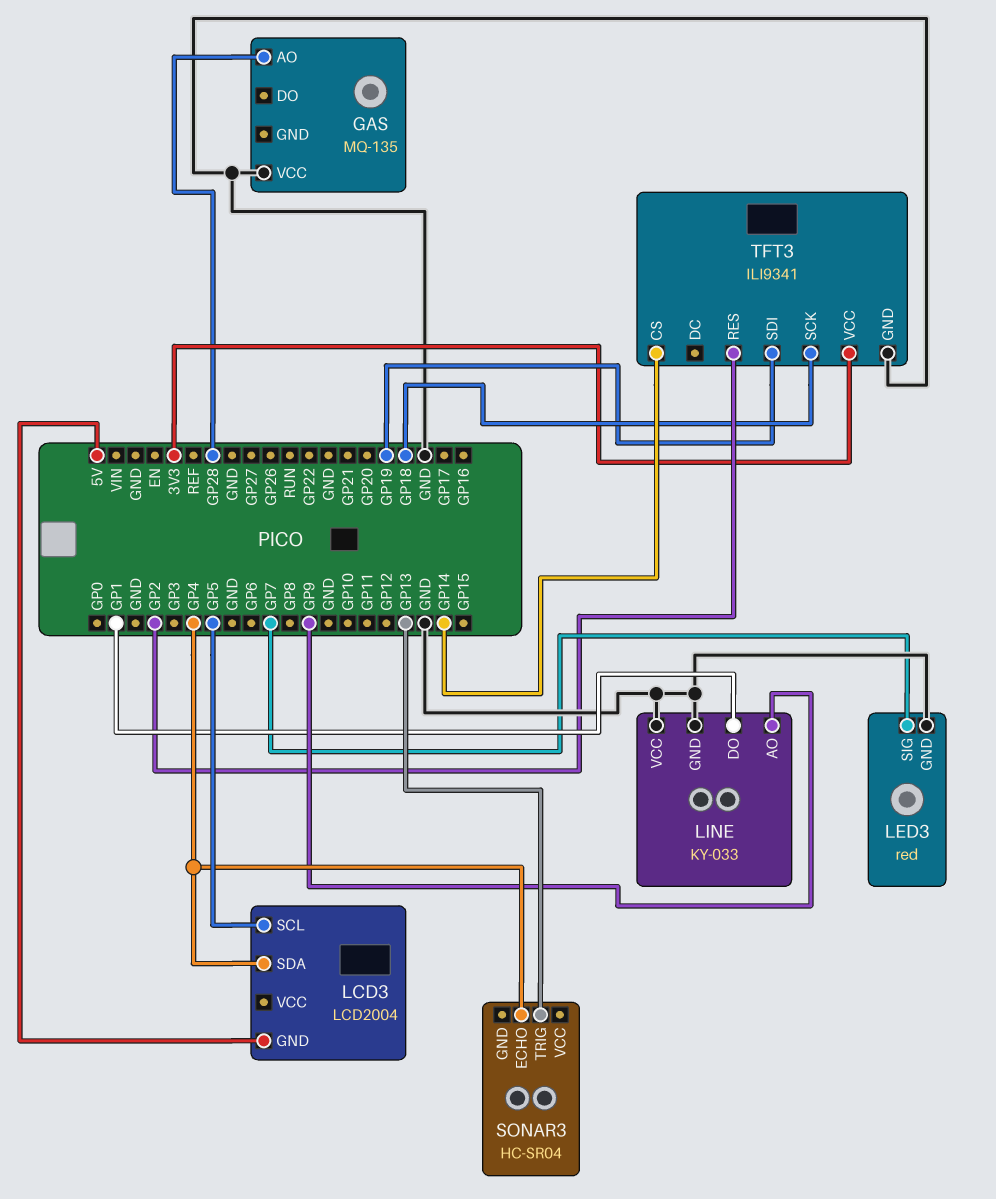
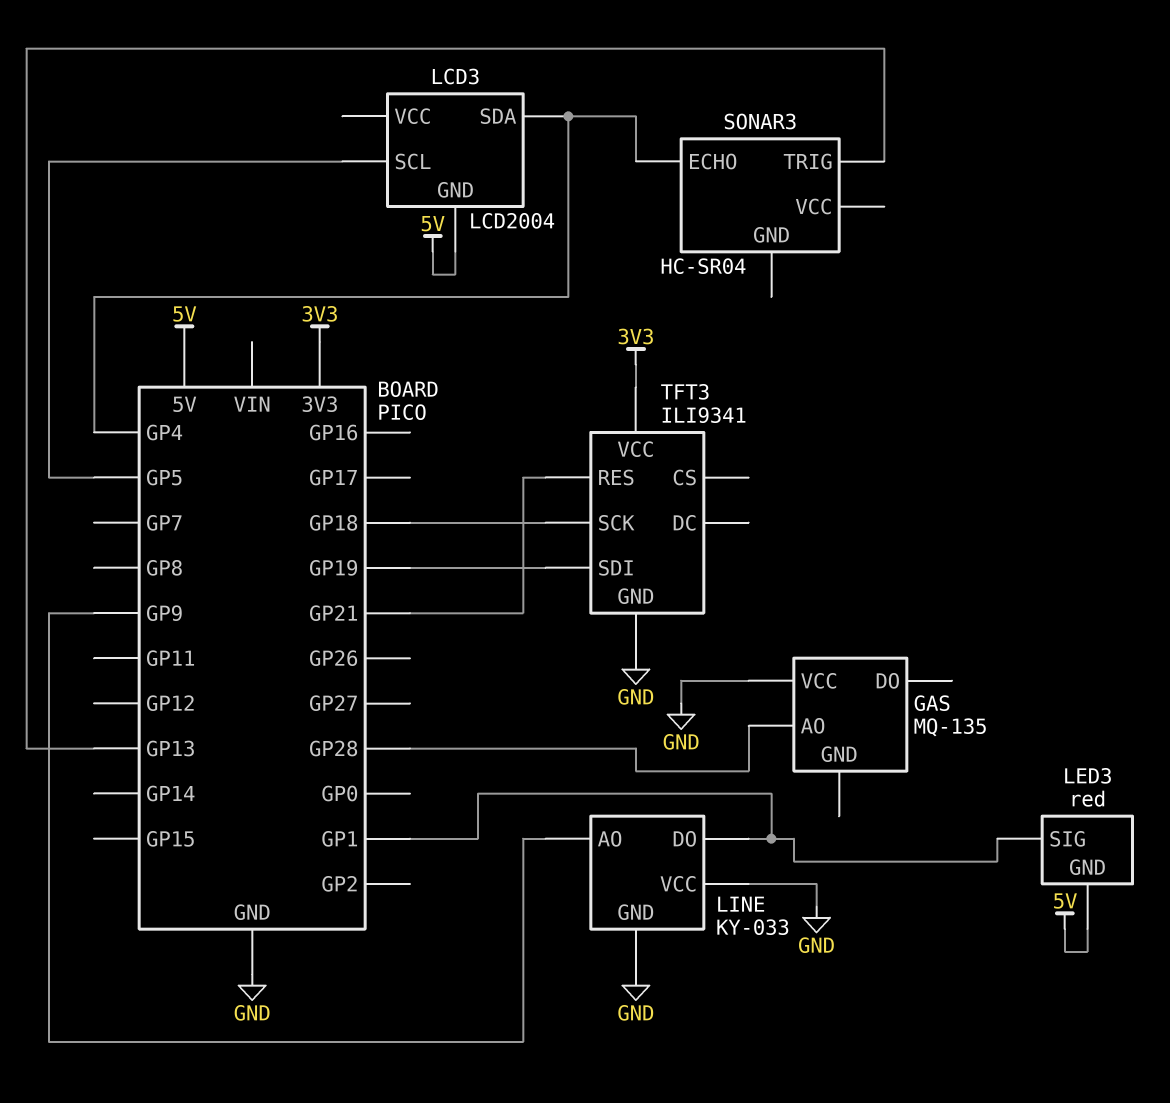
LED3 pin GND: GND -> 5V
LED3 pin SIG: GP7 -> GP1
TFT3 pin CS: GP14 -> none
TFT3 pin RES: GP2 -> GP21

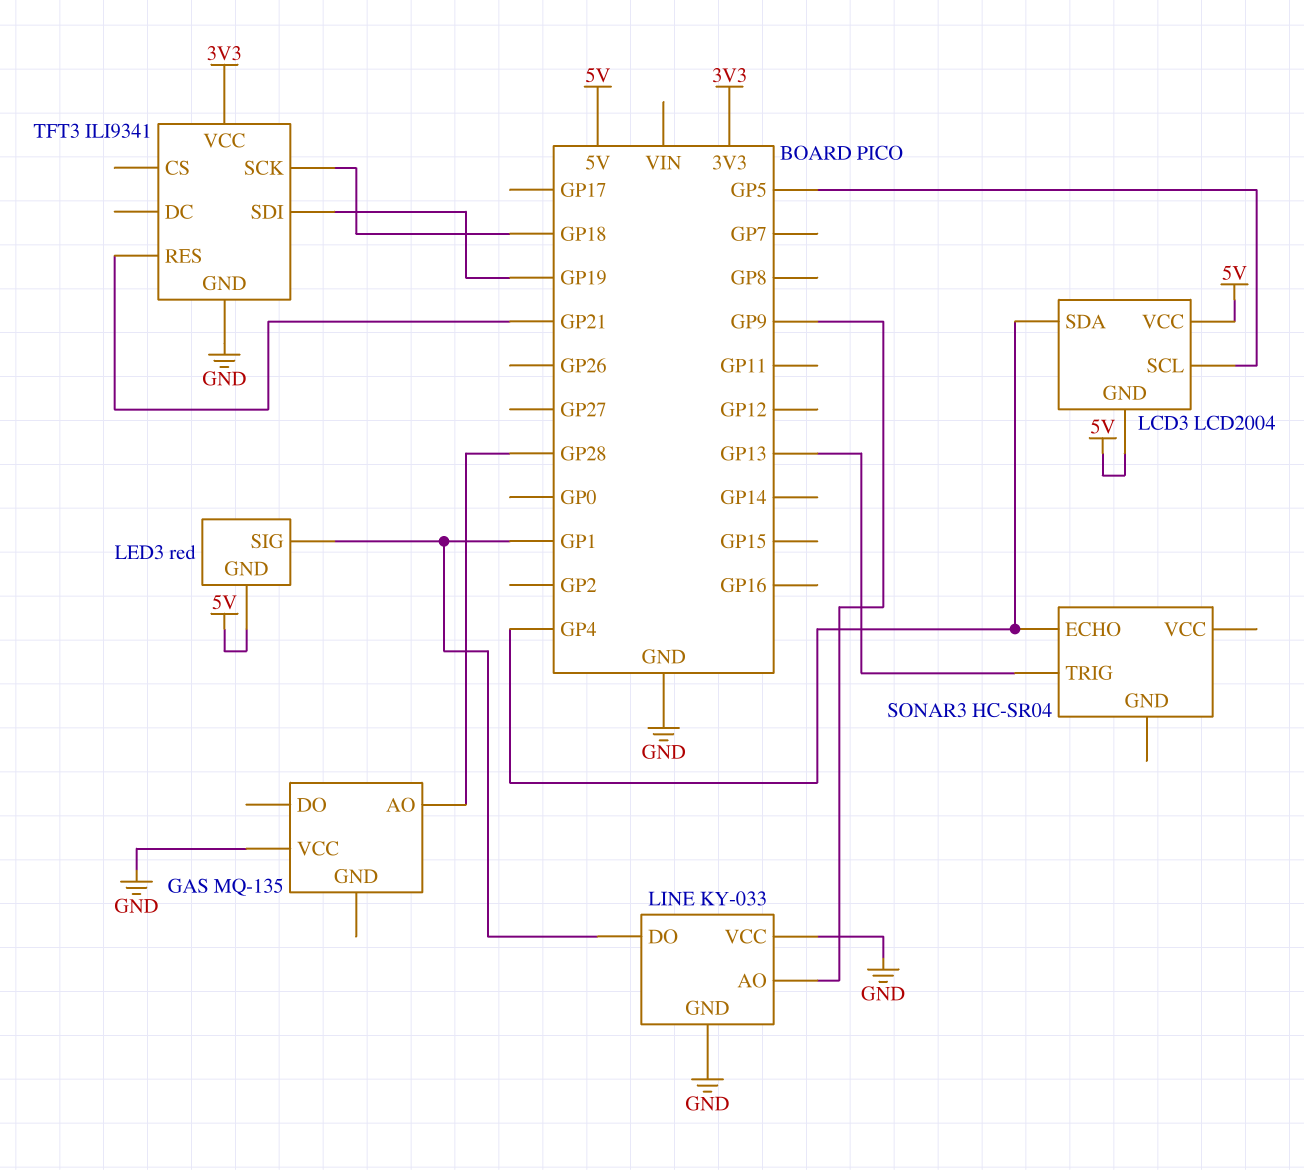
LCD3 pin VCC: none -> 5V

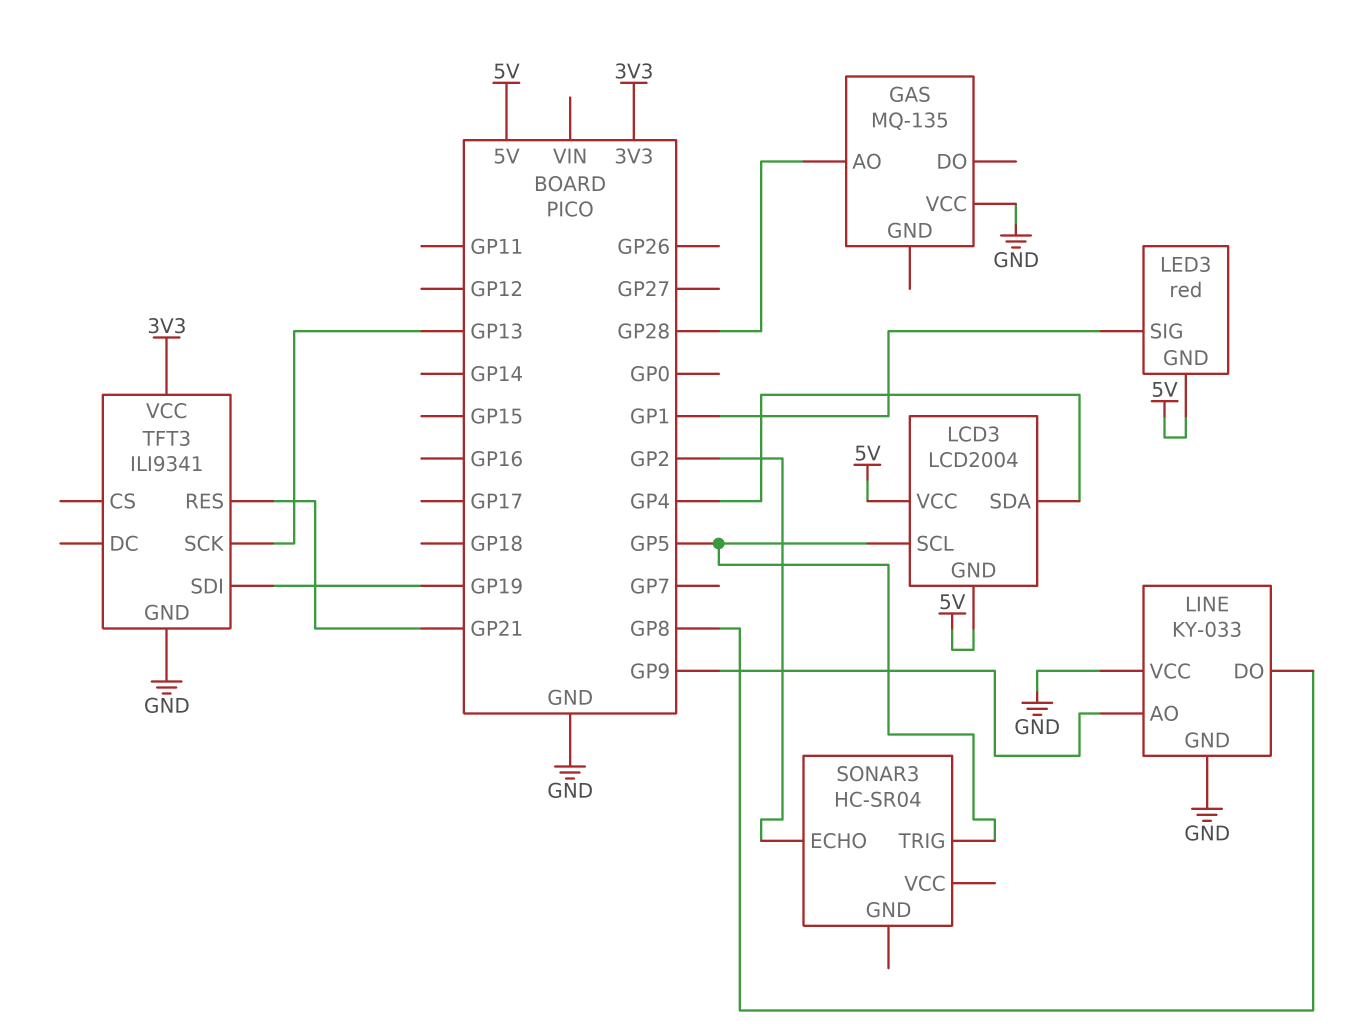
LINE pin DO: GP1 -> GP8
SONAR3 pin ECHO: GP4 -> GP2
SONAR3 pin TRIG: GP13 -> GP5
TFT3 pin SCK: GP18 -> GP13

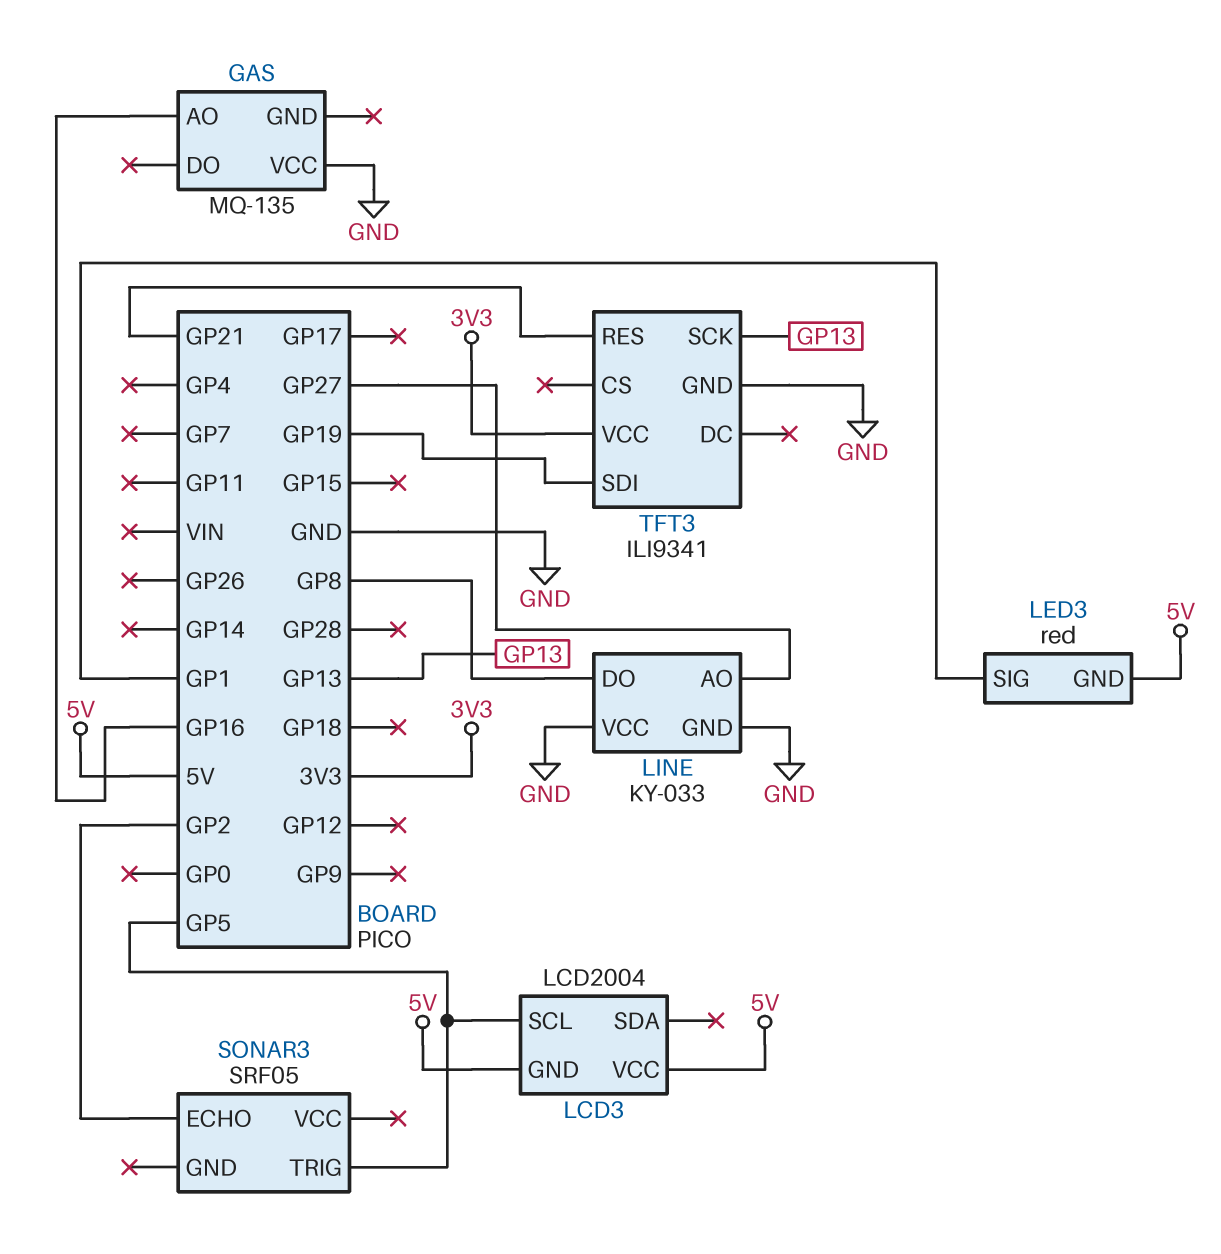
GAS pin AO: GP28 -> GP16
LCD3 pin SDA: GP4 -> none
LINE pin AO: GP9 -> GP27
SONAR3: HC-SR04 -> SRF05

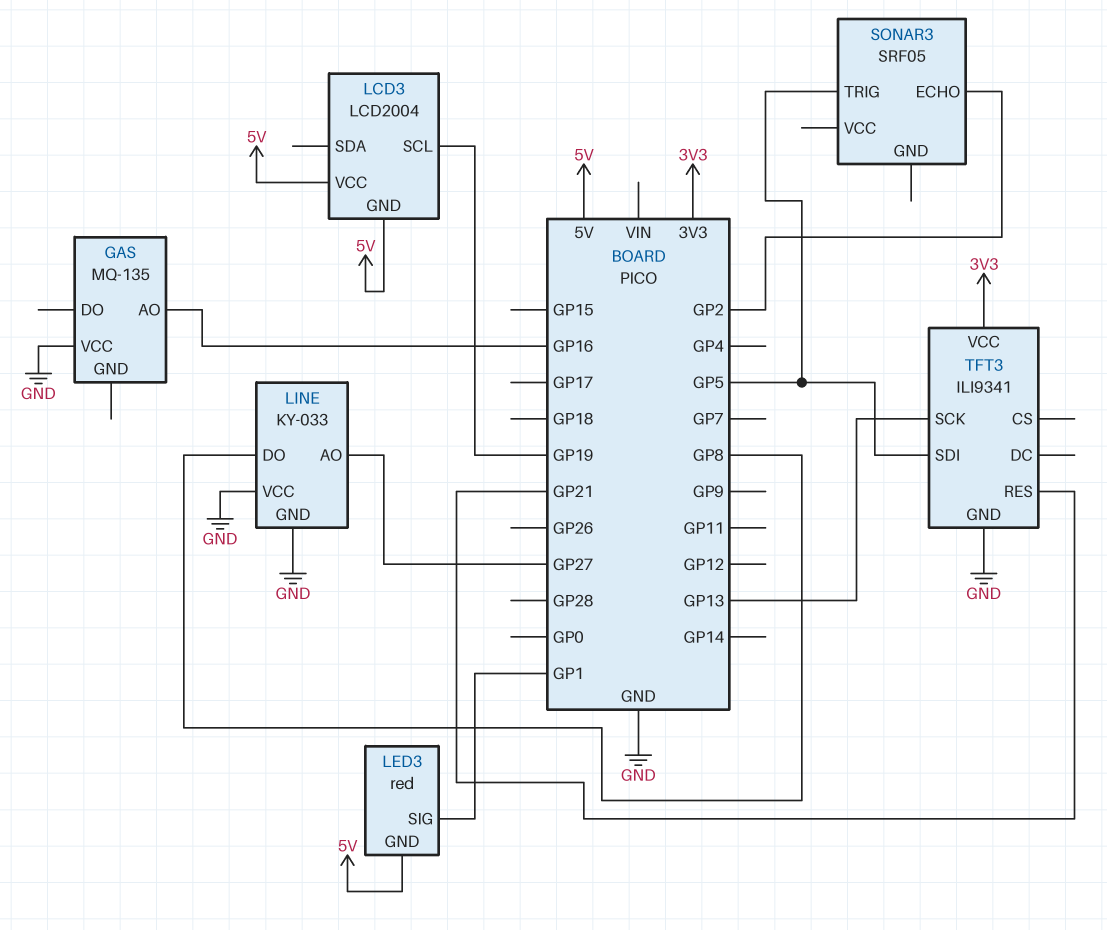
LCD3 pin SCL: GP5 -> GP19
TFT3 pin SDI: GP19 -> GP5

